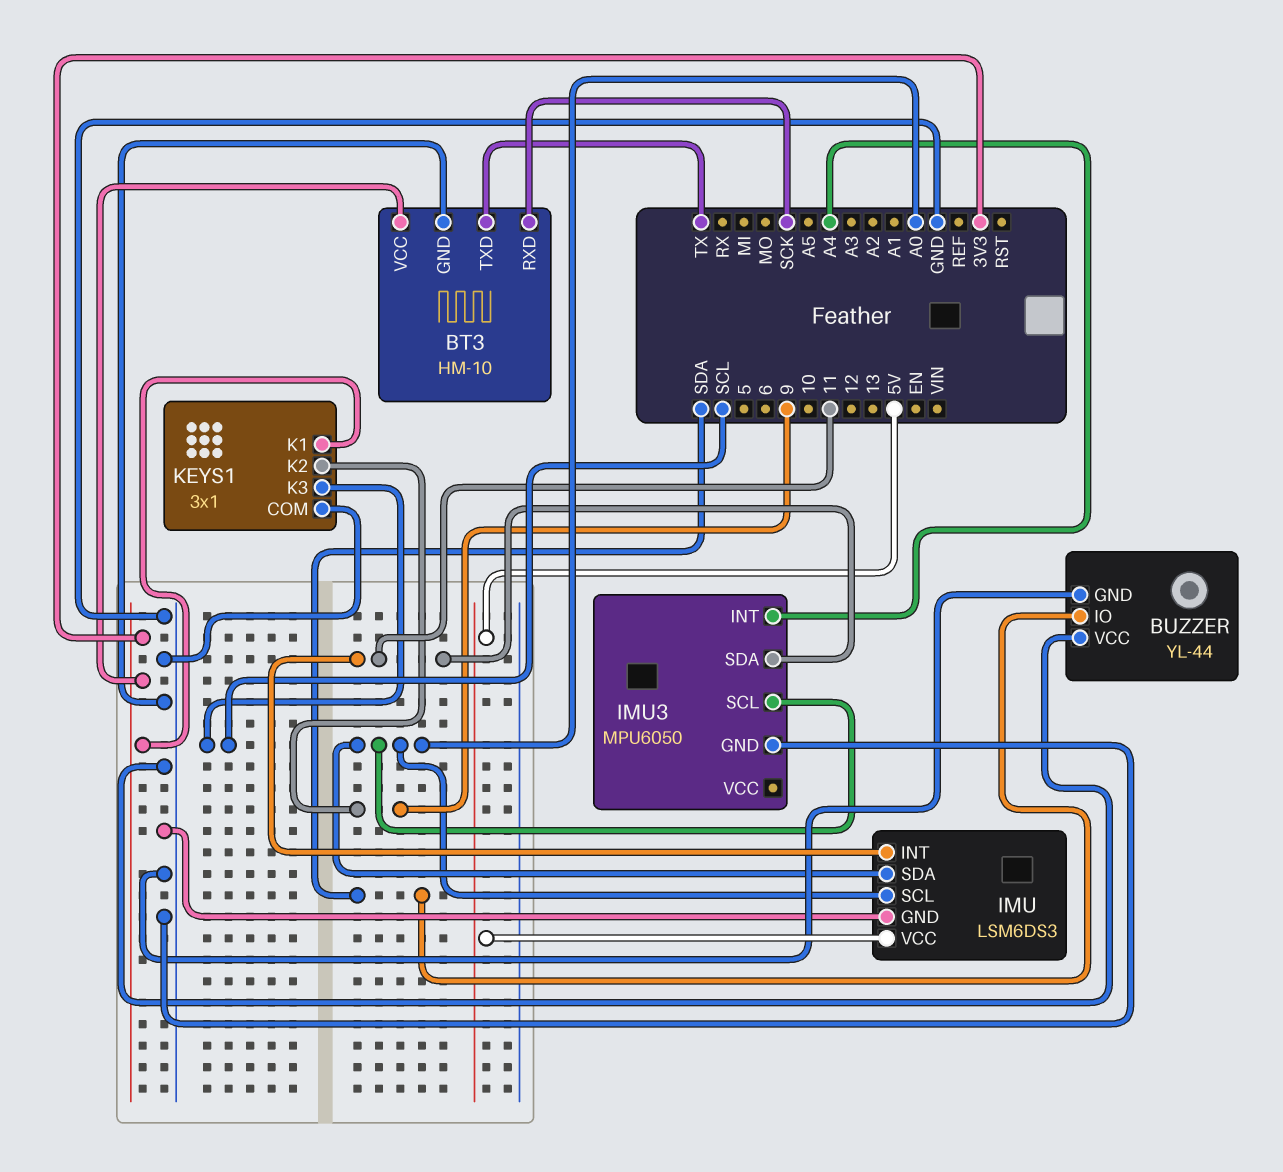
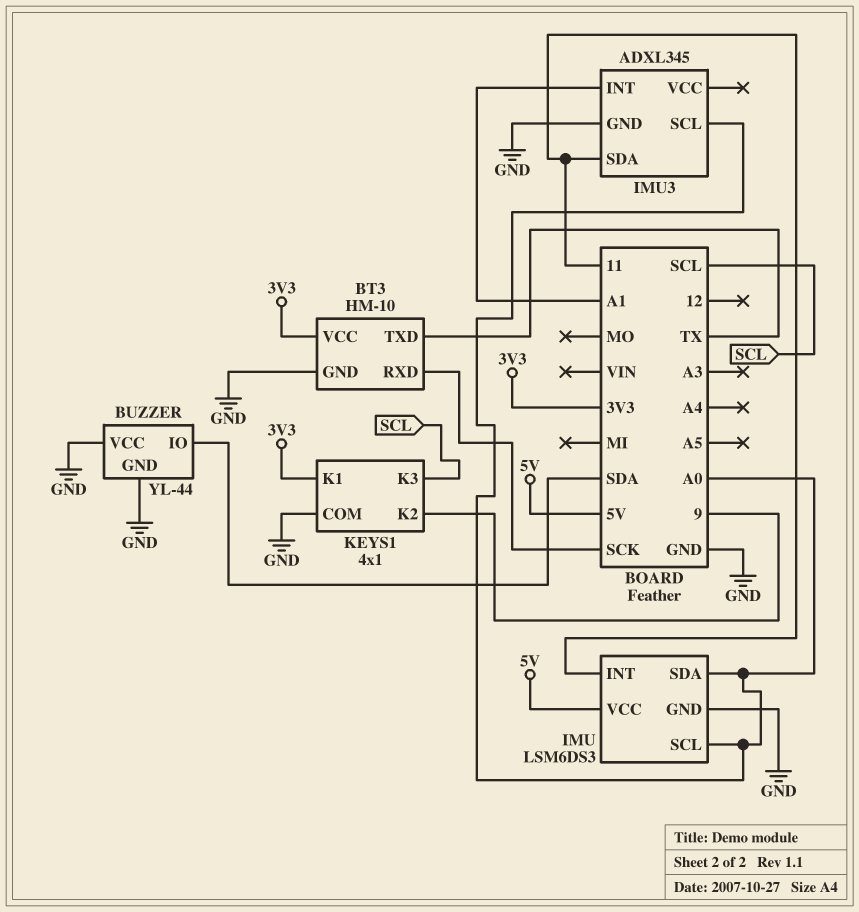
IMU3: MPU6050 -> ADXL345
IMU3 pin INT: A4 -> A1
KEYS1: 3x1 -> 4x1

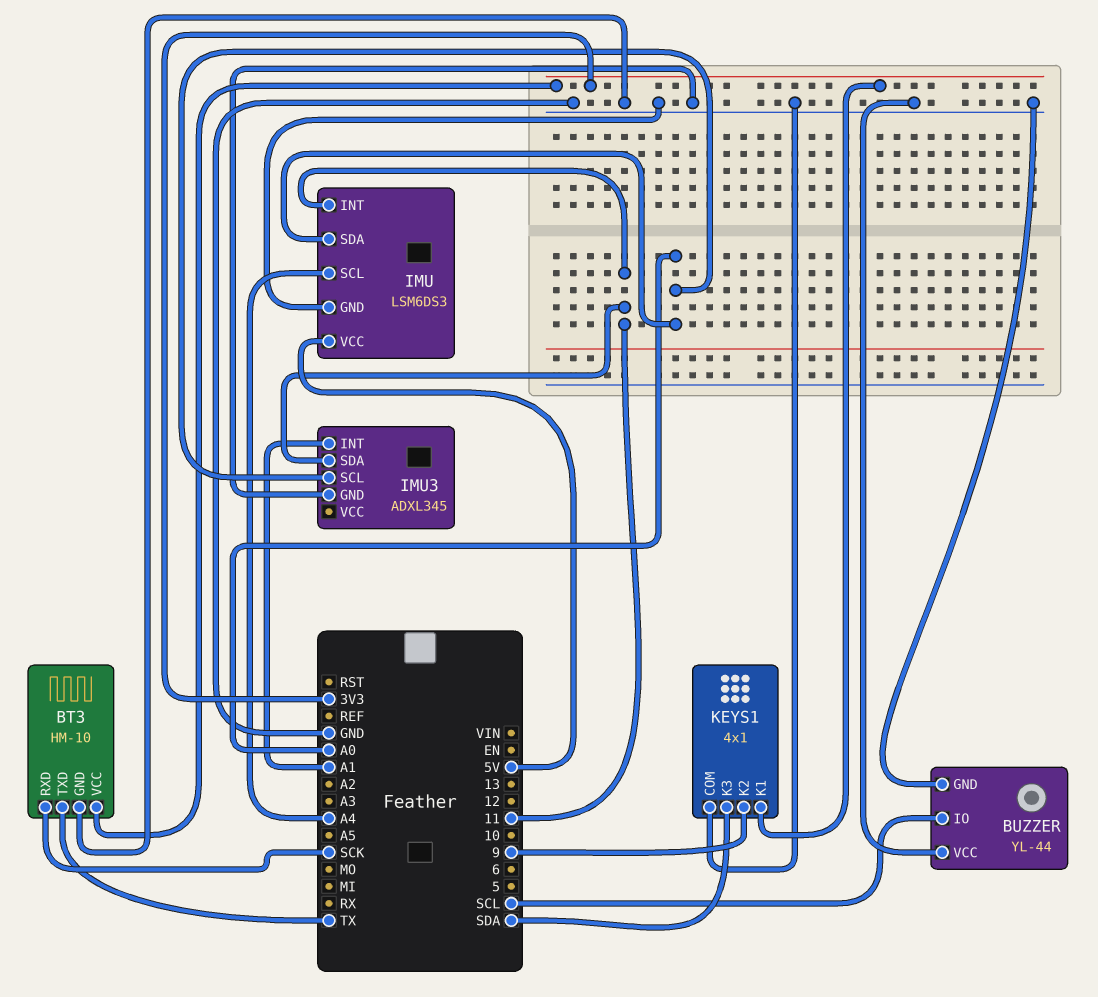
BUZZER pin IO: SDA -> SCL
IMU pin SCL: A0 -> A4
KEYS1 pin K3: SCL -> SDA

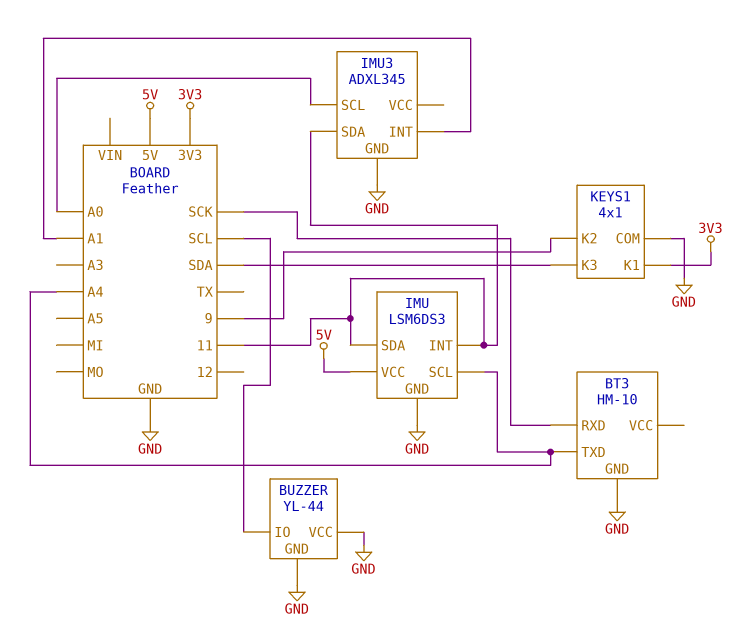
BT3 pin TXD: TX -> A4
BT3 pin VCC: 3V3 -> none
IMU pin SDA: A0 -> 11

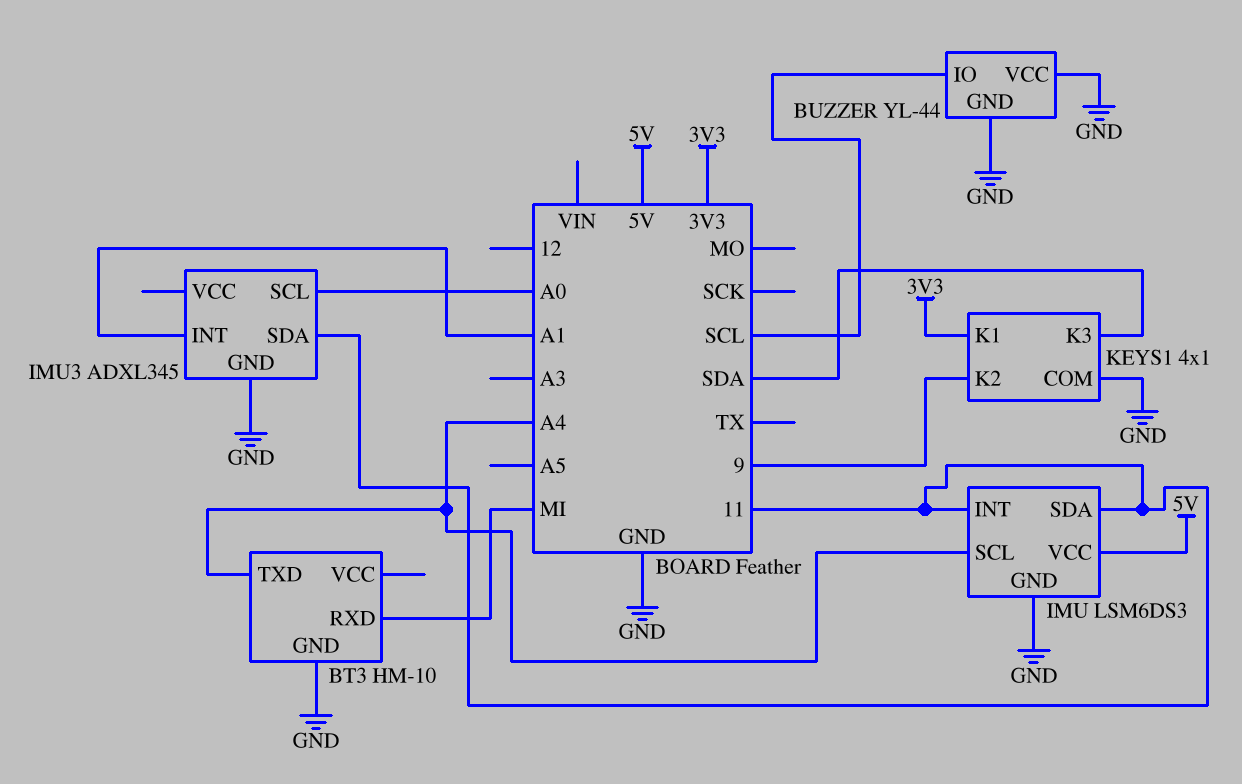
BT3 pin RXD: SCK -> MI

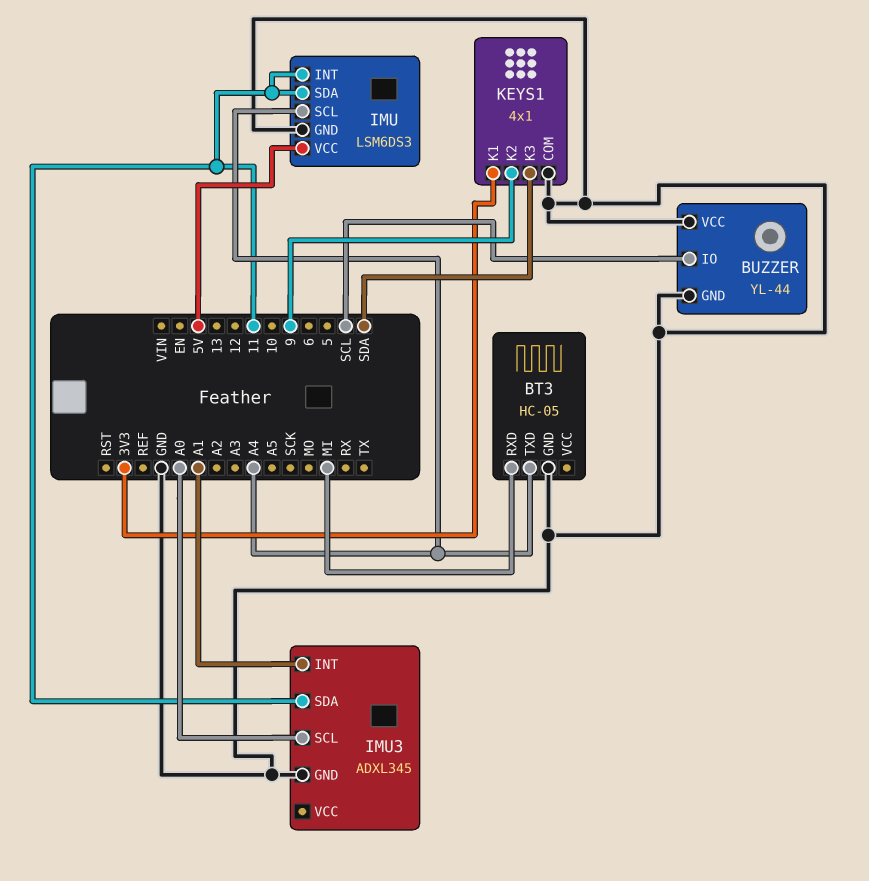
BT3: HM-10 -> HC-05

